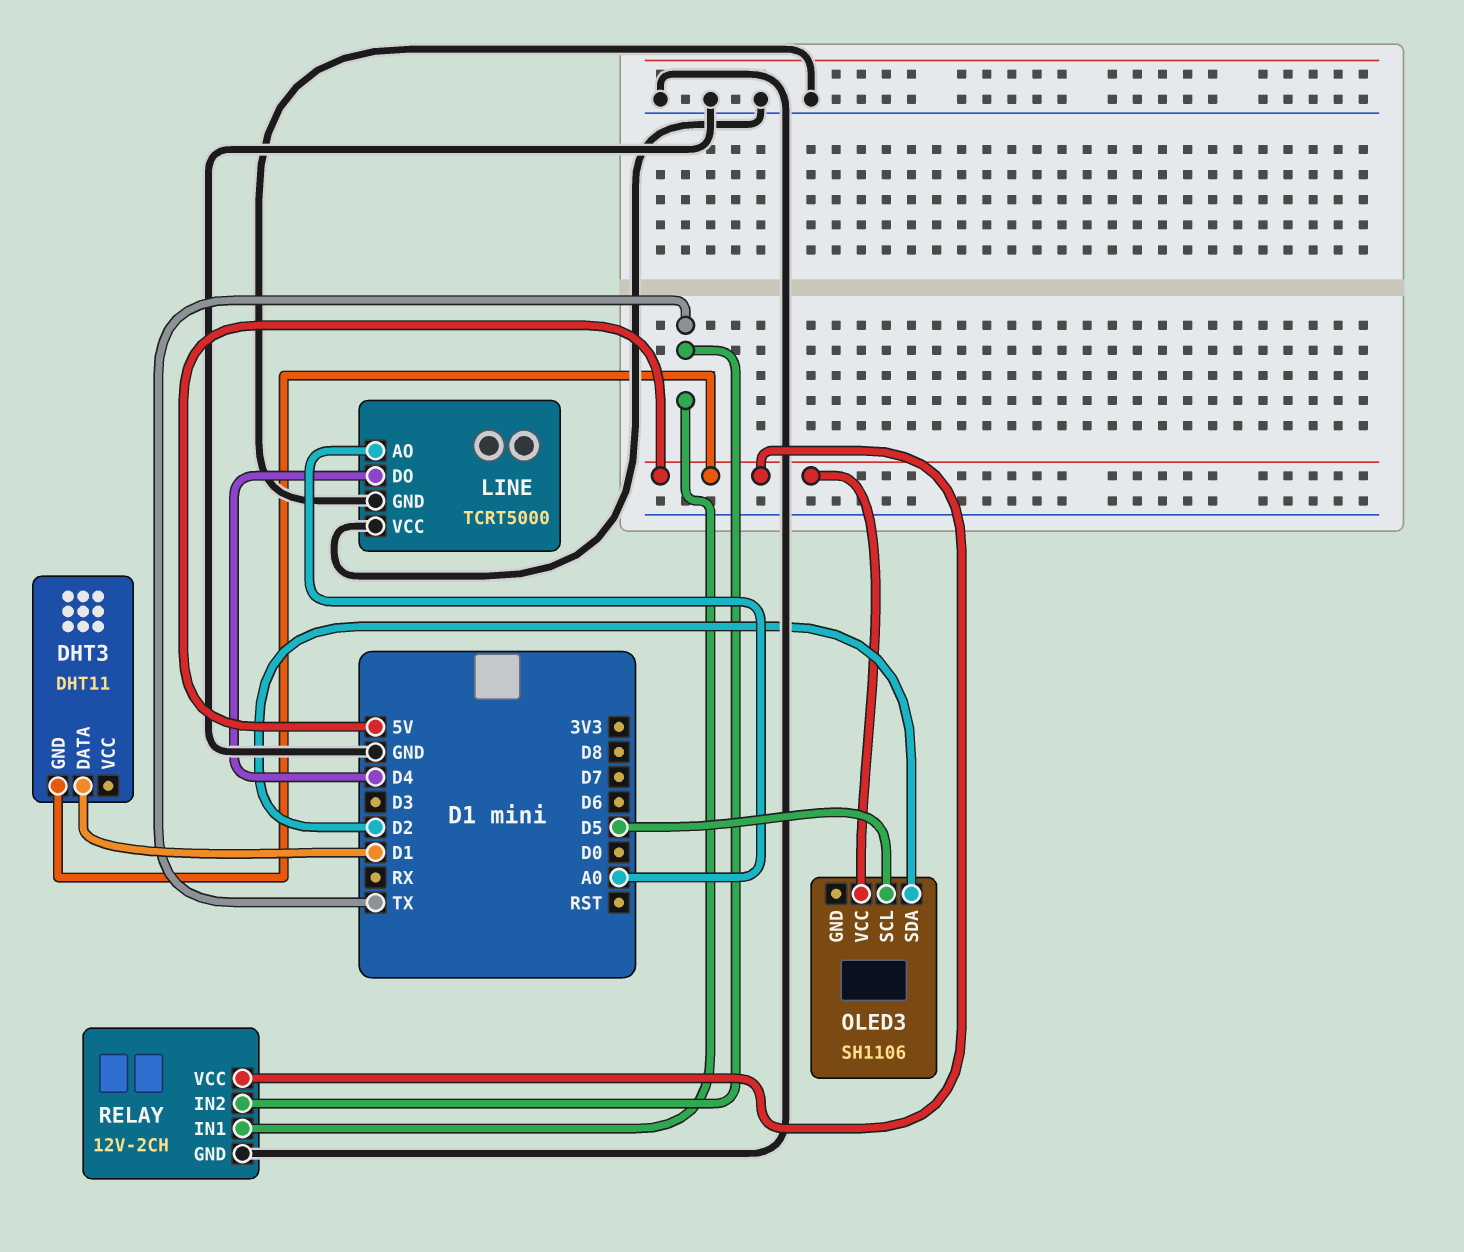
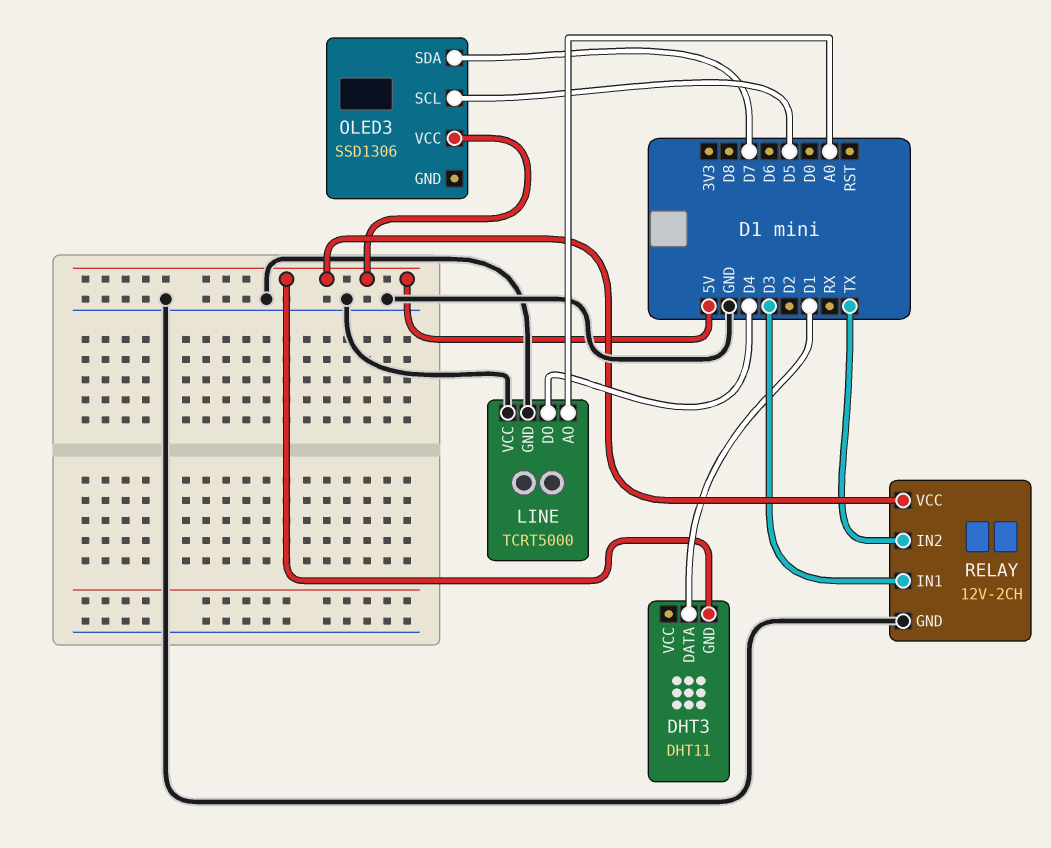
OLED3: SH1106 -> SSD1306
OLED3 pin SDA: D2 -> D7
RELAY pin IN1: TX -> D3

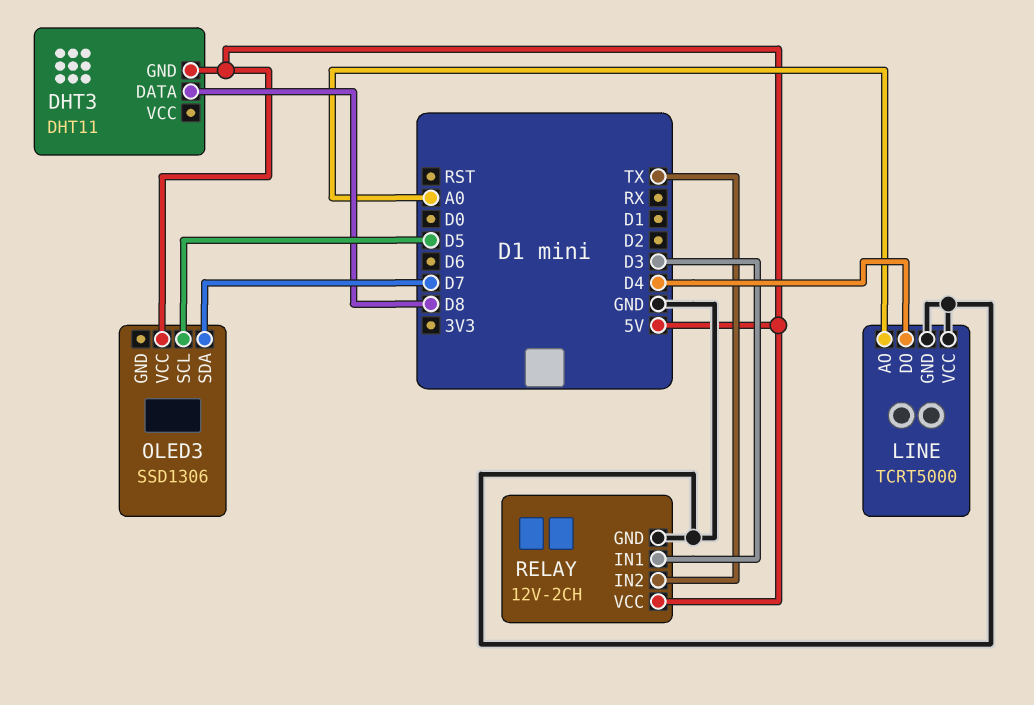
DHT3 pin DATA: D1 -> D8

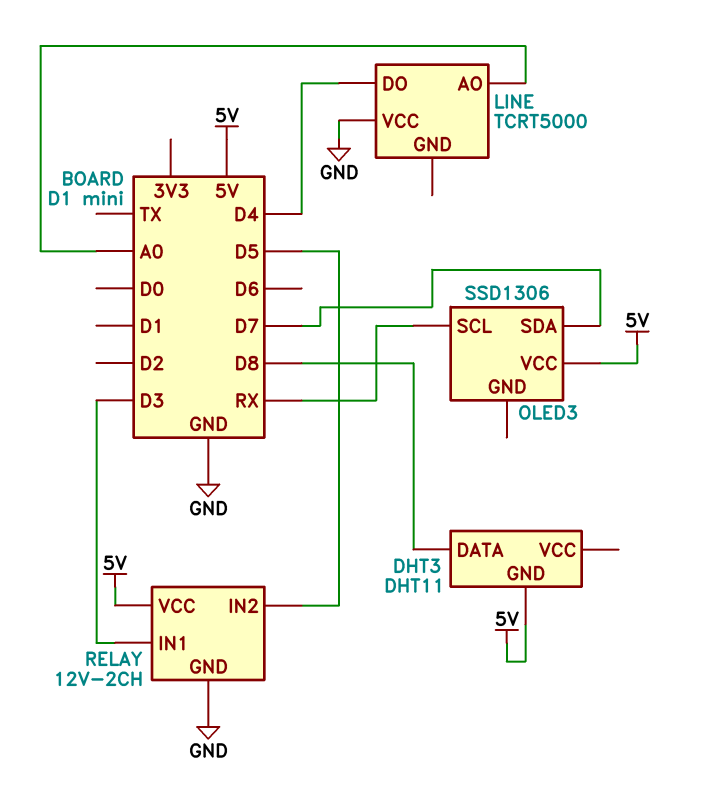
LINE pin GND: GND -> none
OLED3 pin SCL: D5 -> RX
RELAY pin IN2: TX -> D5

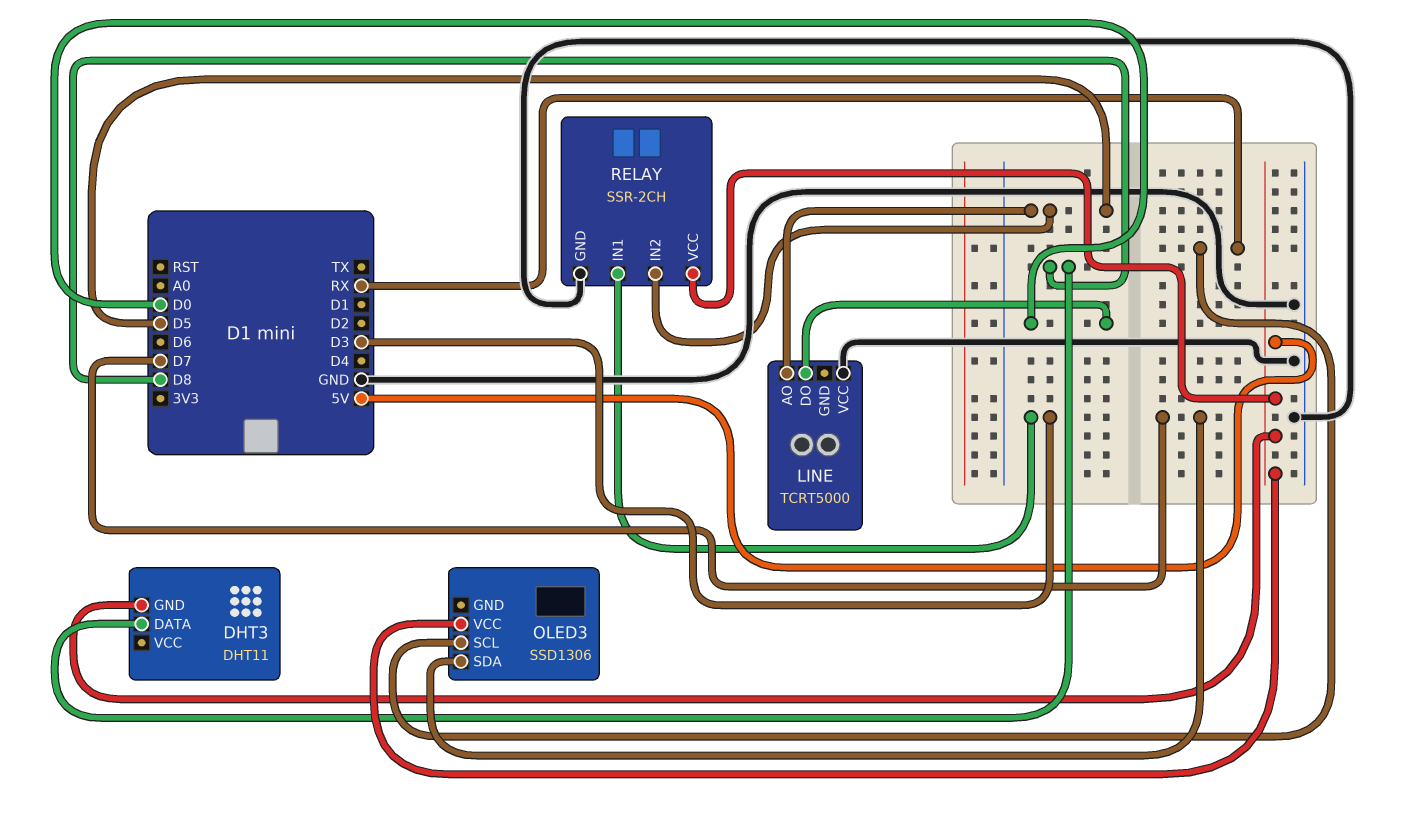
LINE pin AO: A0 -> D5
LINE pin DO: D4 -> D0
RELAY: 12V-2CH -> SSR-2CH

